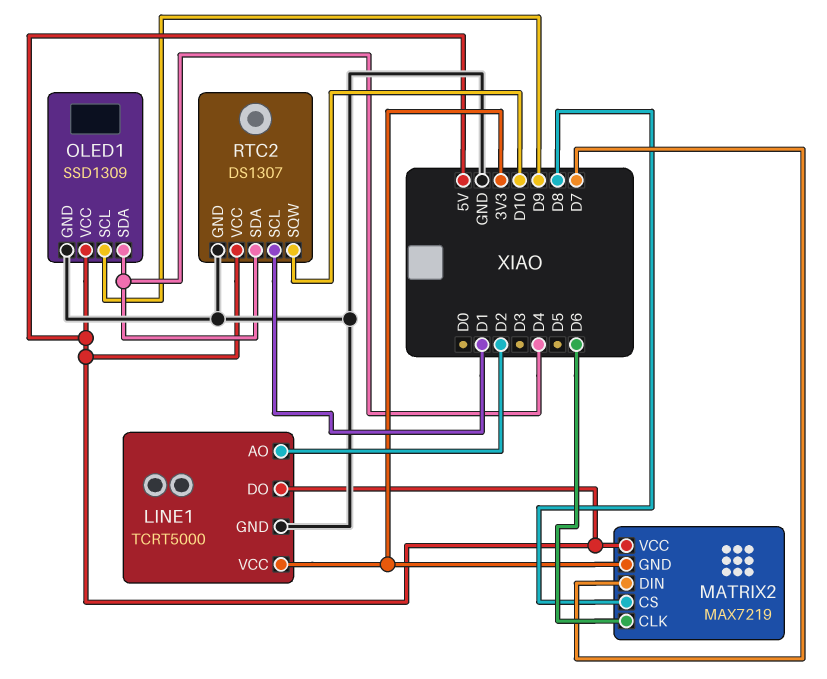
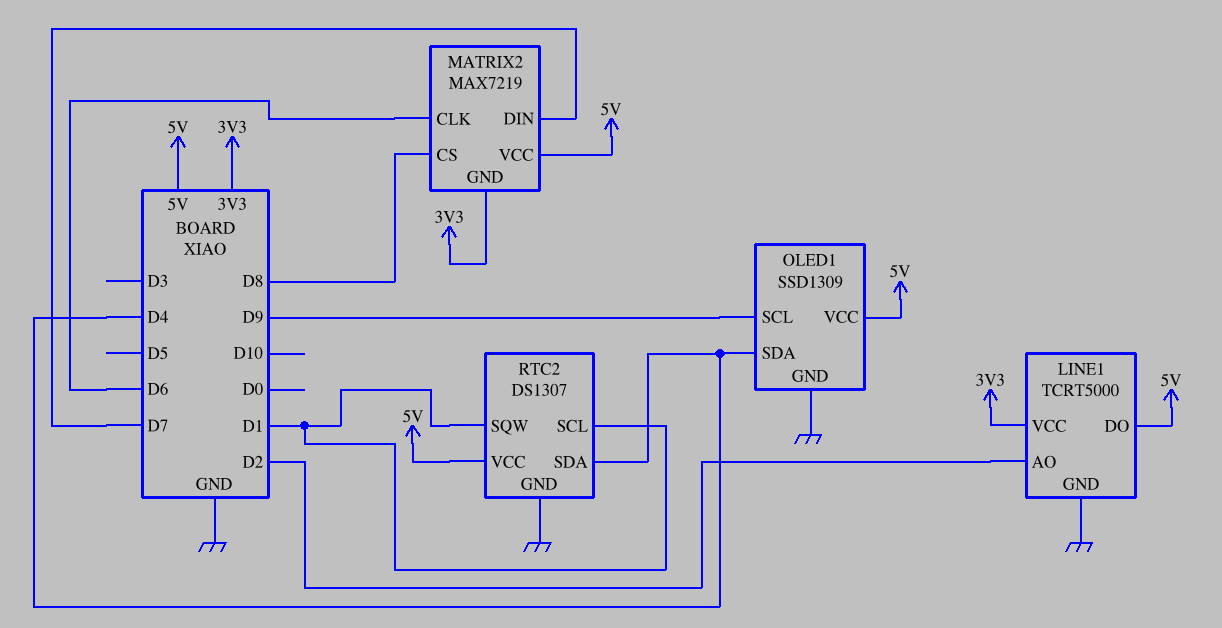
RTC2 pin SQW: D10 -> D1

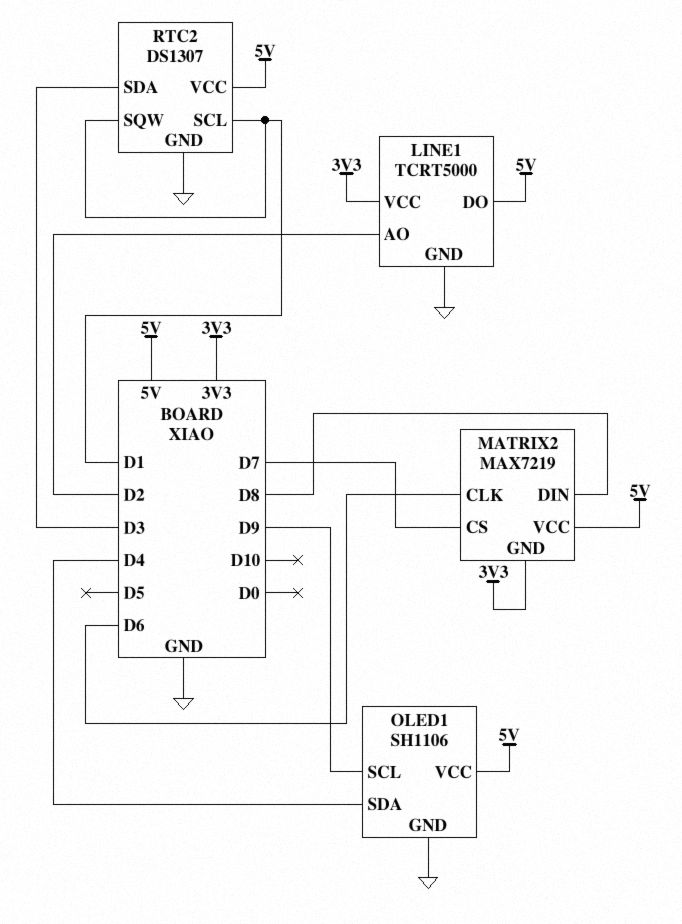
MATRIX2 pin CS: D8 -> D7
MATRIX2 pin DIN: D7 -> D8
OLED1: SSD1309 -> SH1106
RTC2 pin SDA: D4 -> D3

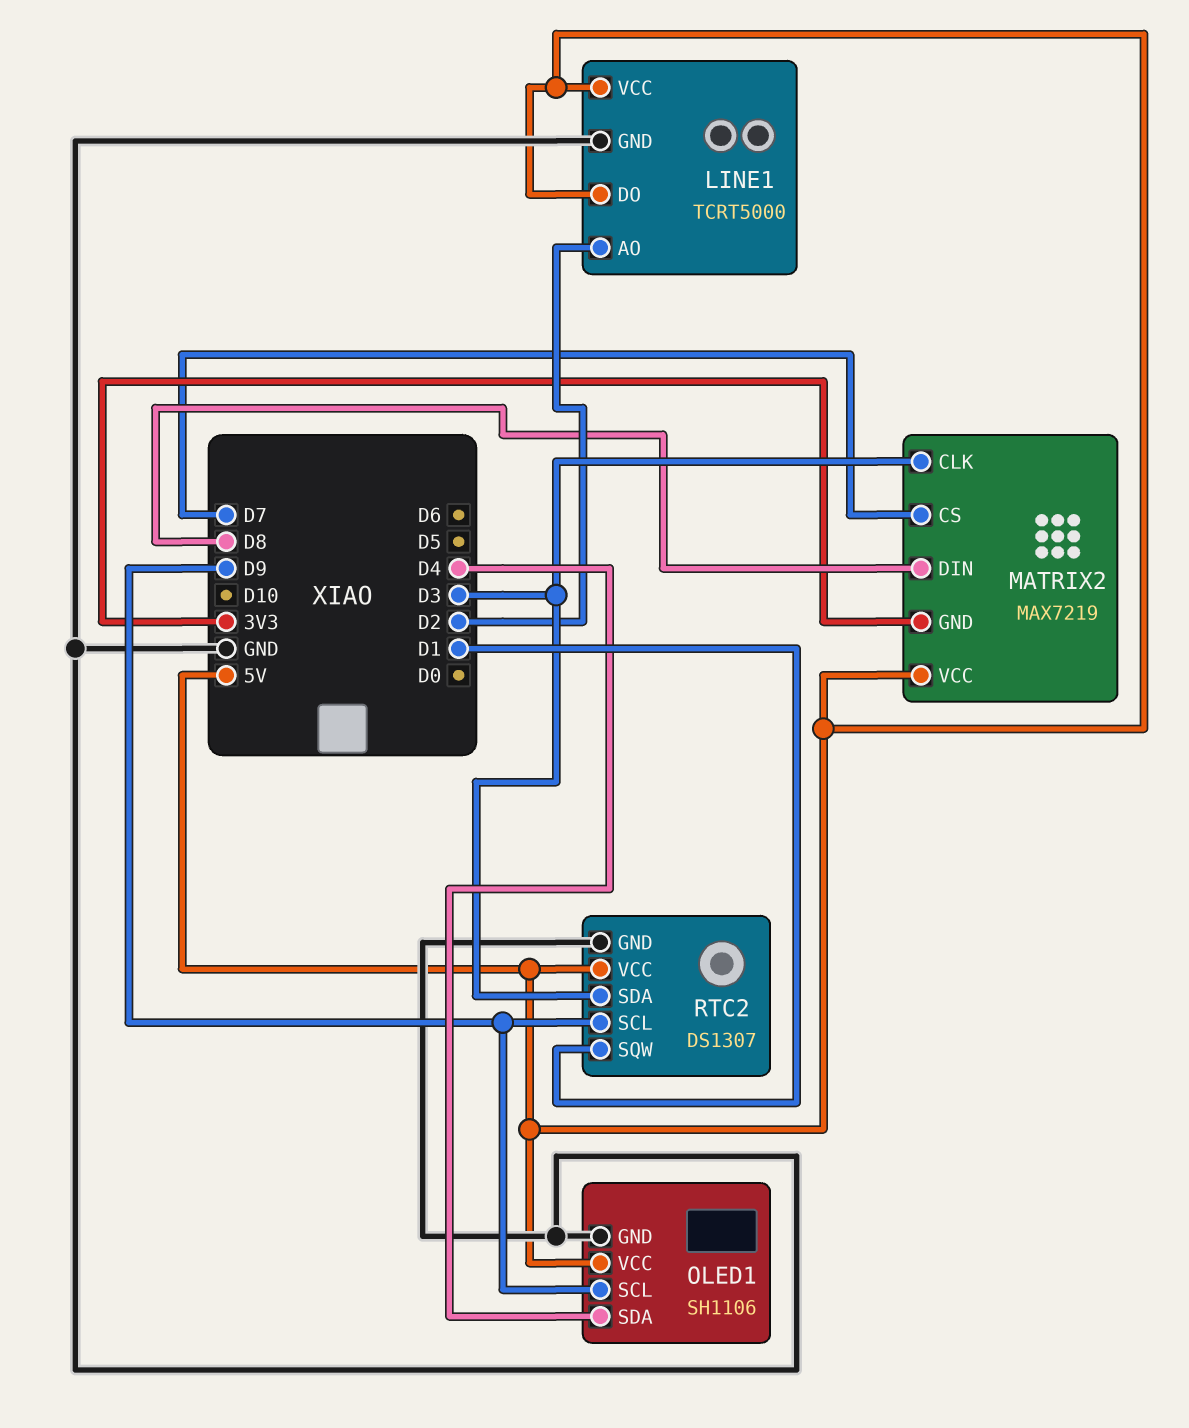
LINE1 pin VCC: 3V3 -> 5V
MATRIX2 pin CLK: D6 -> D3
RTC2 pin SCL: D1 -> D9

